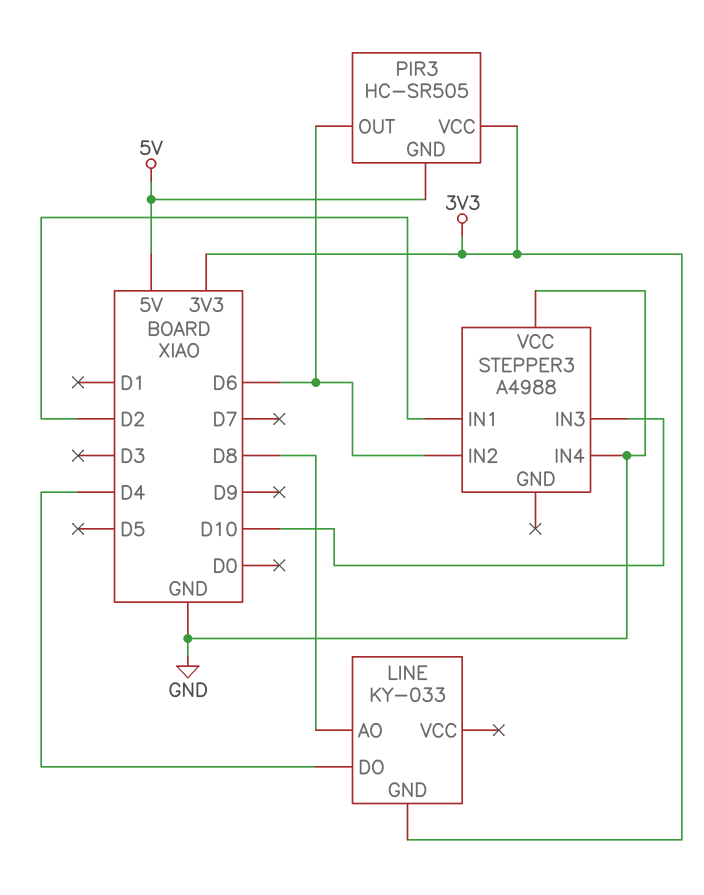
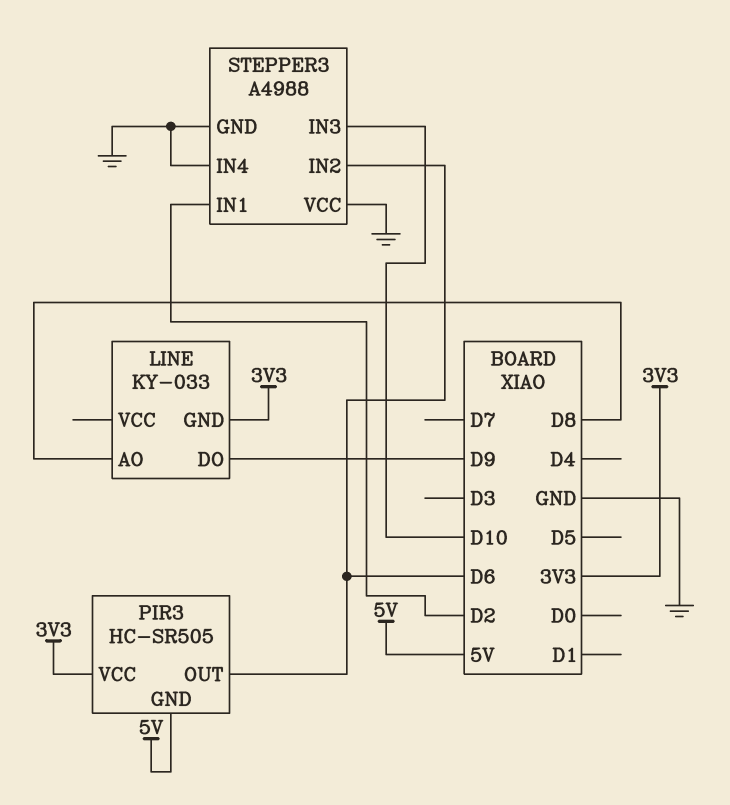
LINE pin DO: D4 -> D9
STEPPER3 pin GND: none -> GND

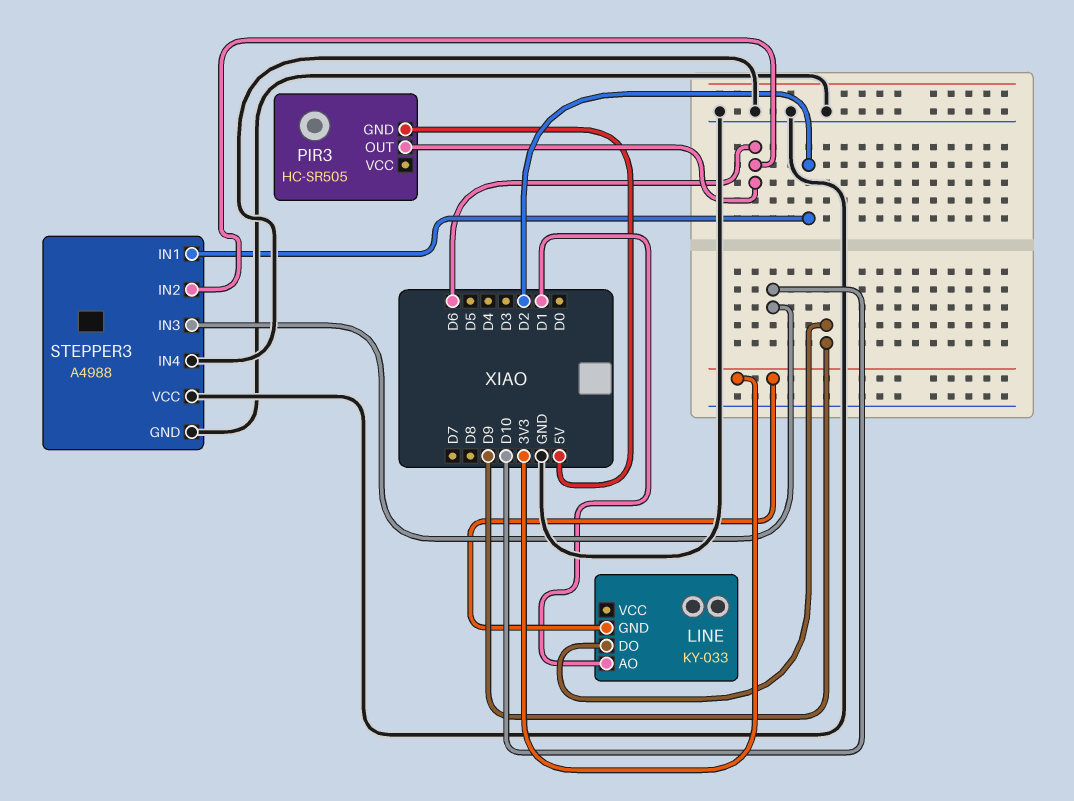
LINE pin AO: D8 -> D1
PIR3 pin VCC: 3V3 -> none

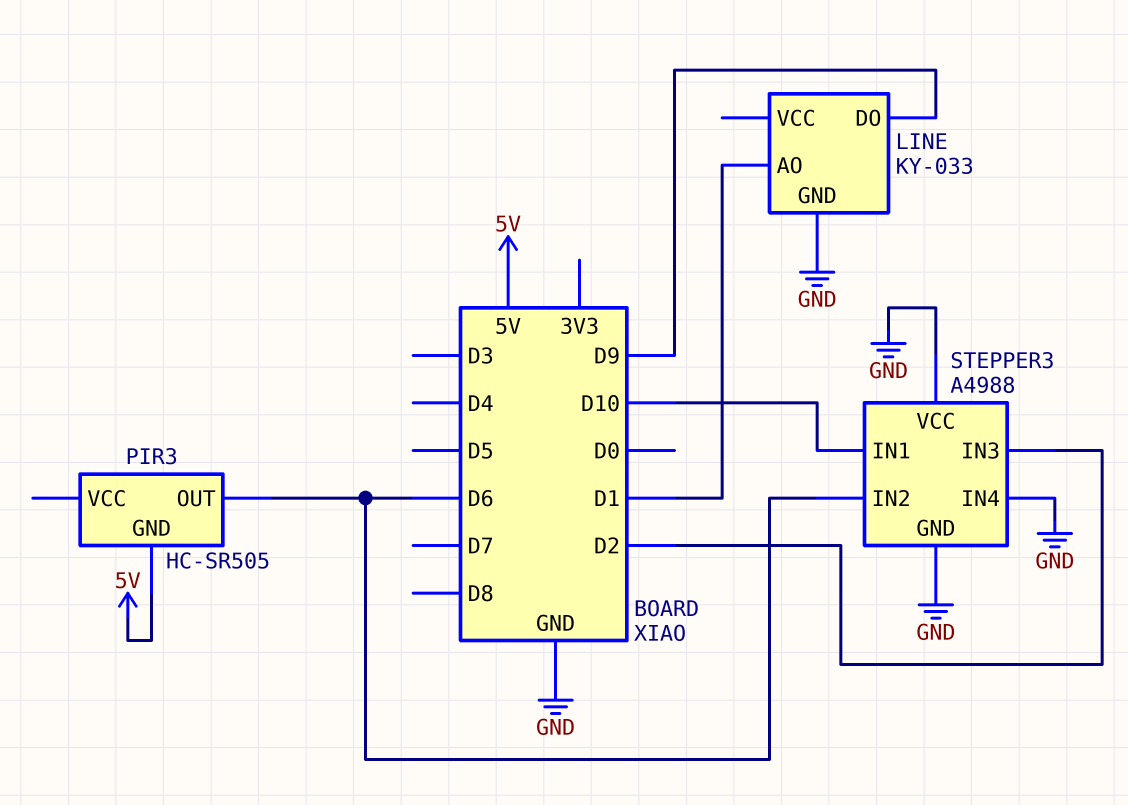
LINE pin GND: 3V3 -> GND
STEPPER3 pin IN1: D2 -> D10
STEPPER3 pin IN3: D10 -> D2

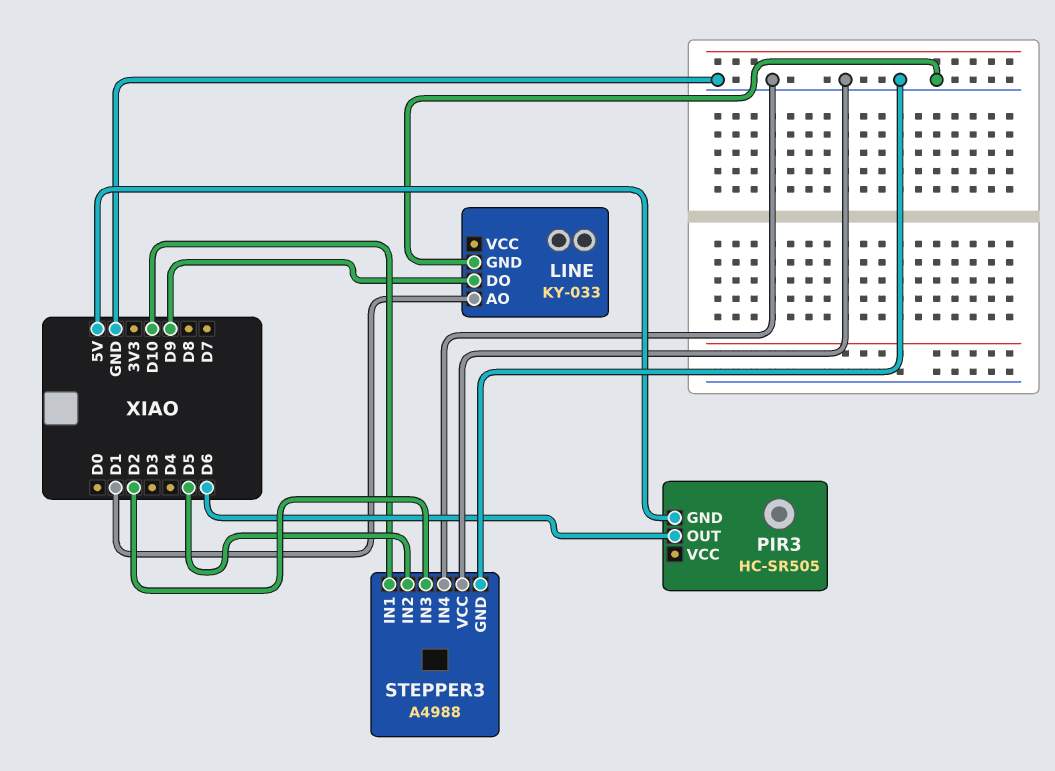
STEPPER3 pin IN2: D6 -> D5

